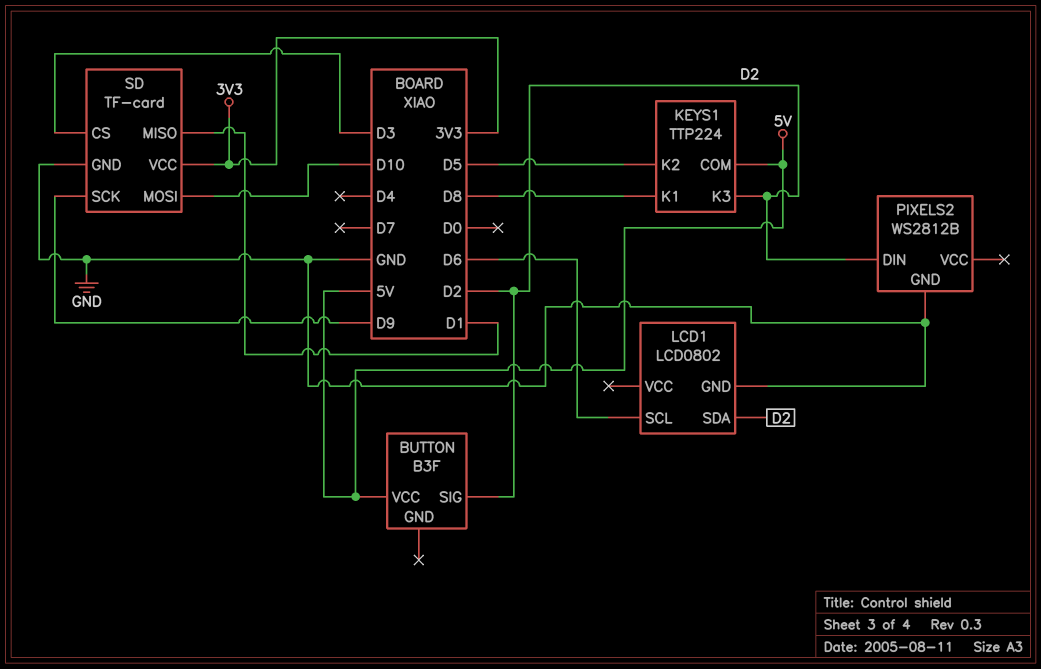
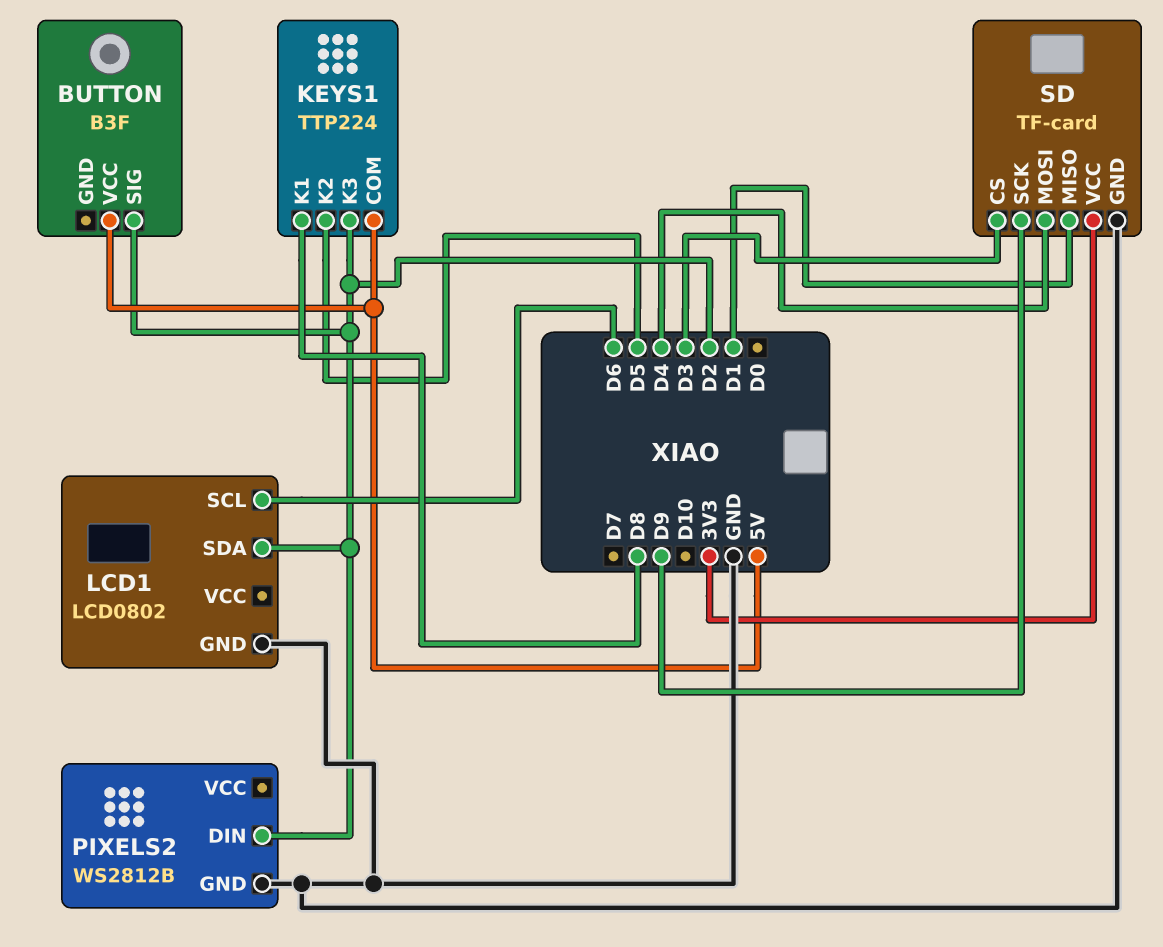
SD pin MOSI: D10 -> D4

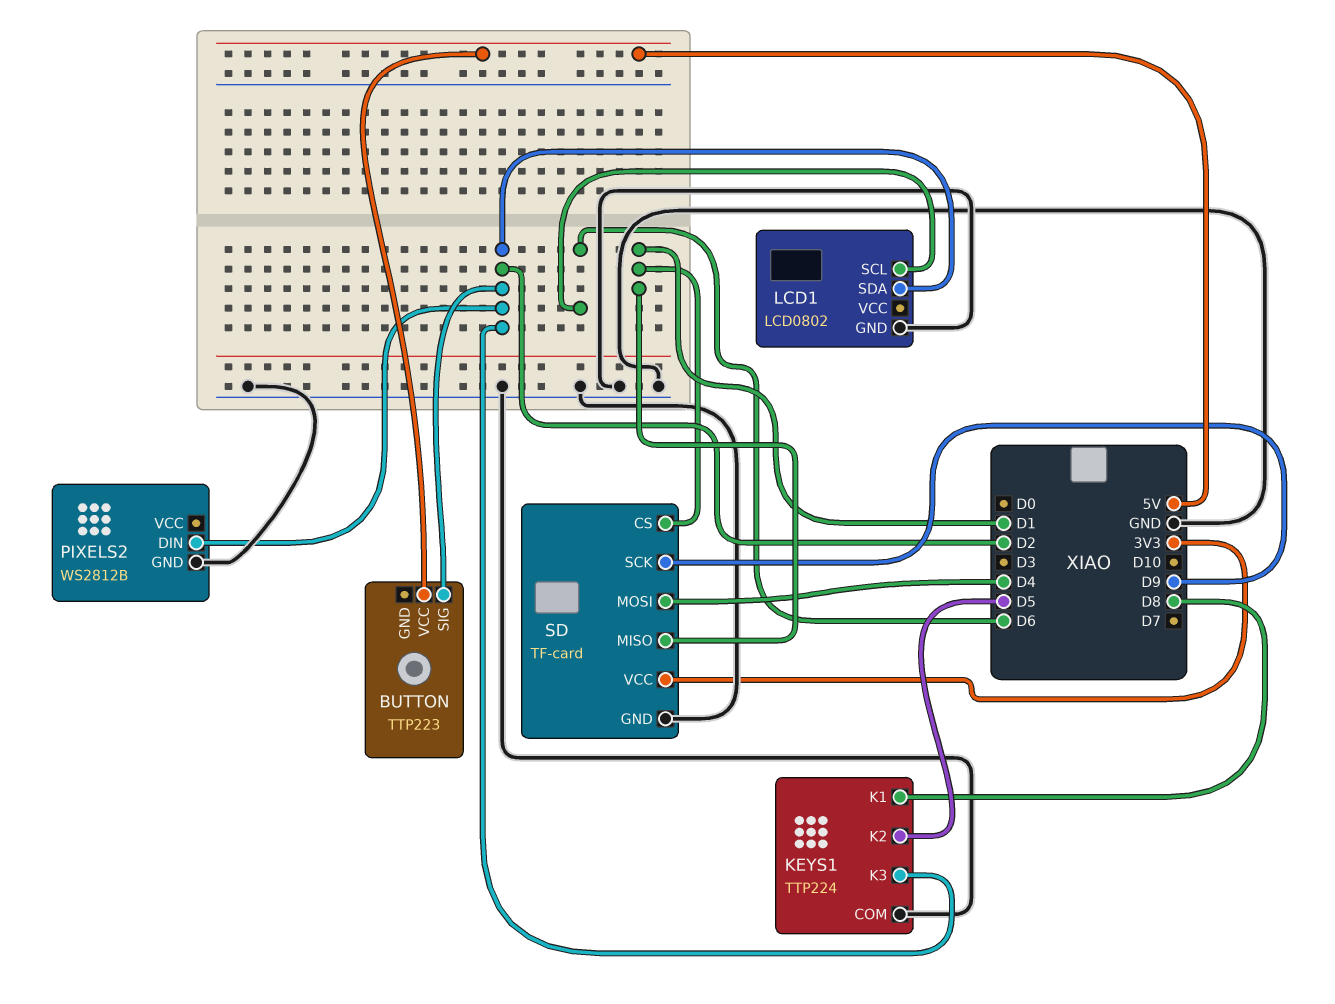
BUTTON: B3F -> TTP223
KEYS1 pin COM: 5V -> GND
SD pin CS: D3 -> D1

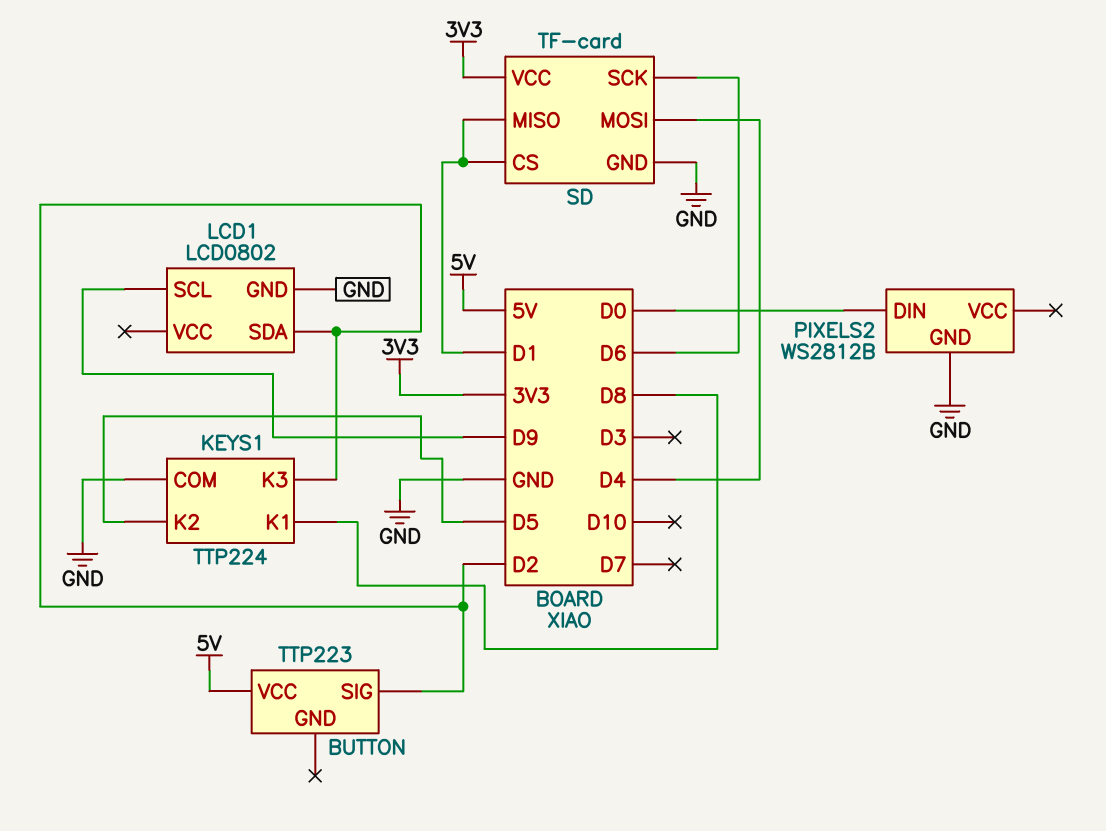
LCD1 pin SCL: D6 -> D9
PIXELS2 pin DIN: D2 -> D0
SD pin SCK: D9 -> D6

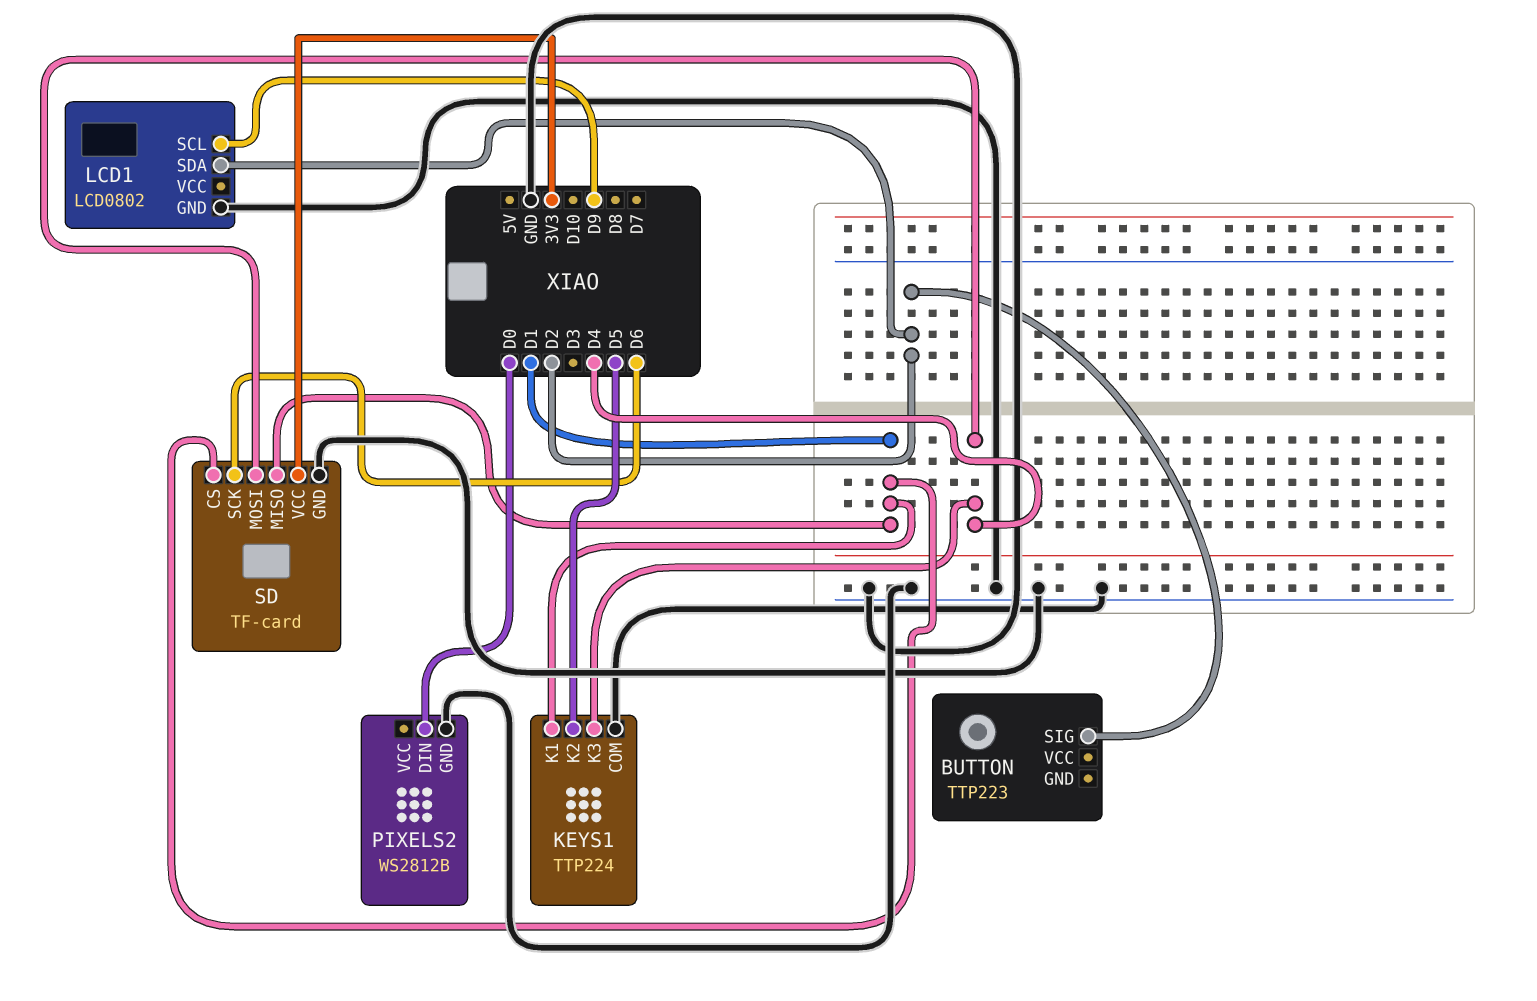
BUTTON pin VCC: 5V -> none
KEYS1 pin K1: D8 -> D1
KEYS1 pin K3: D2 -> D4

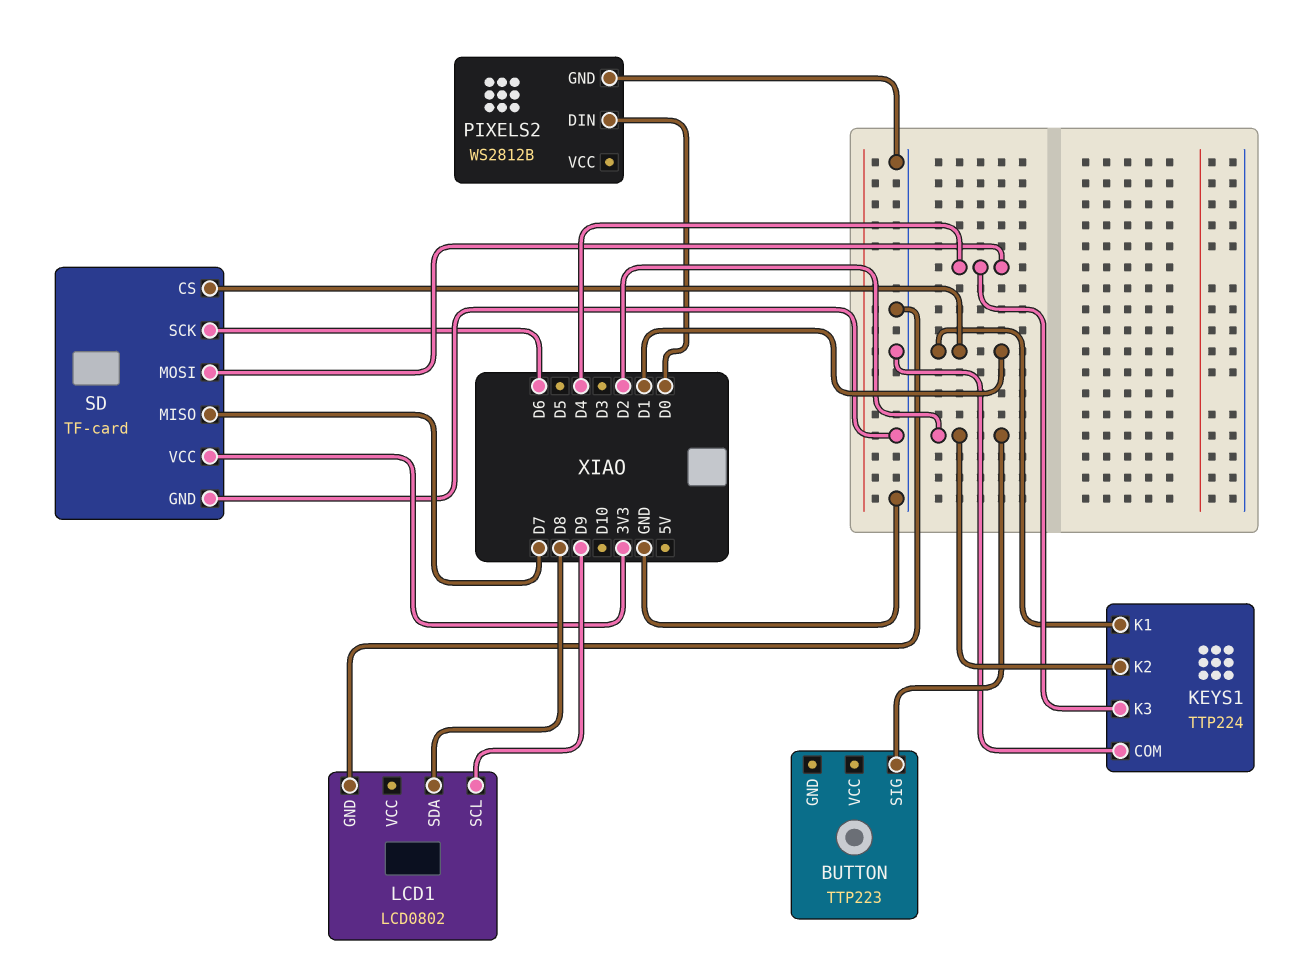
KEYS1 pin K2: D5 -> D2
LCD1 pin SDA: D2 -> D8
SD pin MISO: D1 -> D7

